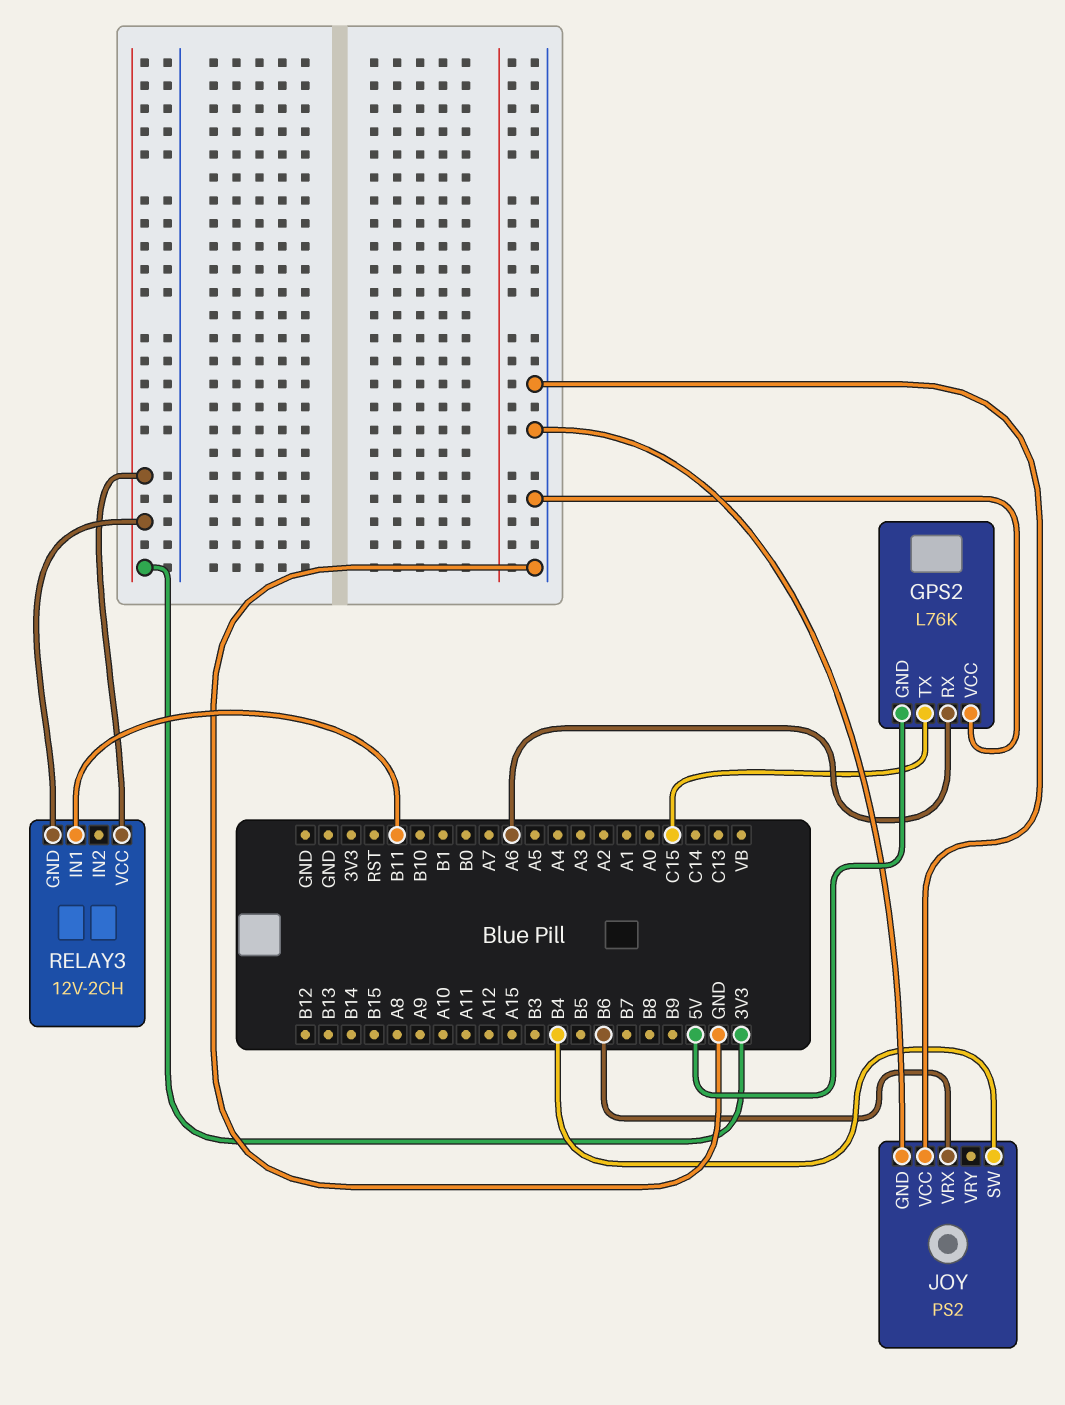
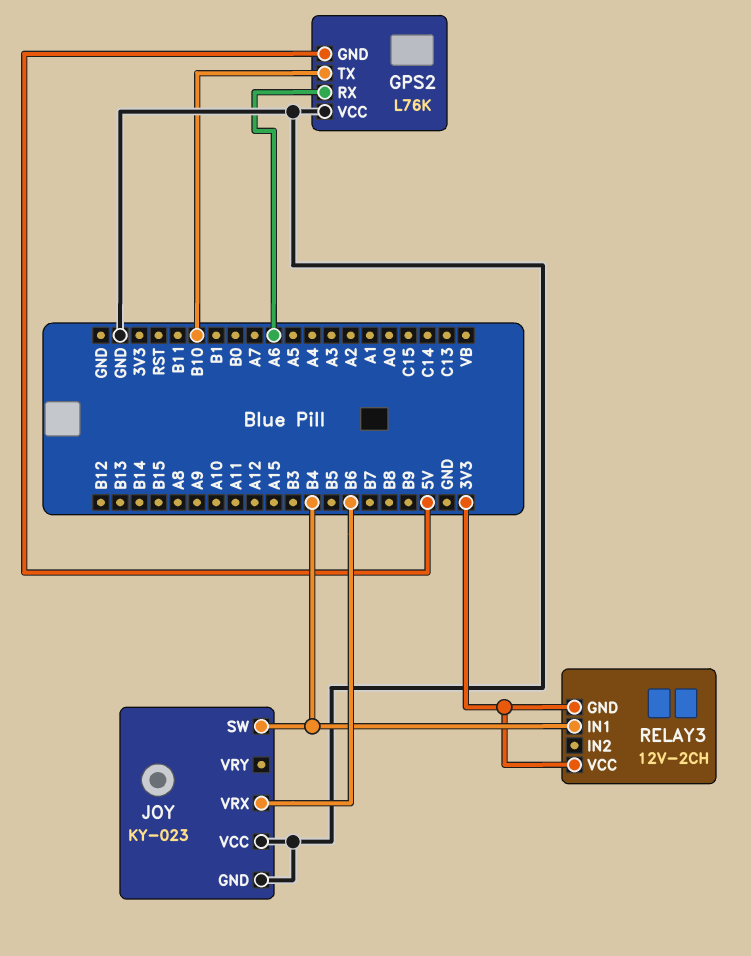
GPS2 pin TX: C15 -> B10
JOY: PS2 -> KY-023
RELAY3 pin IN1: B11 -> B4

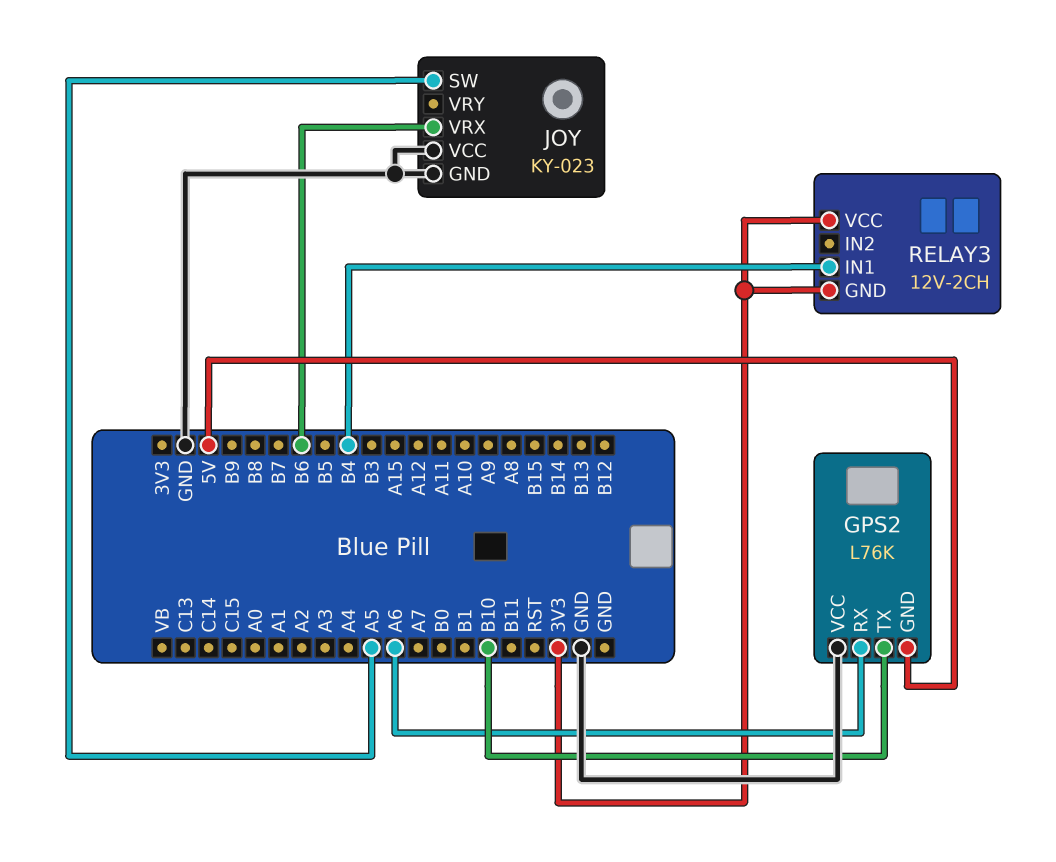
JOY pin SW: B4 -> A5

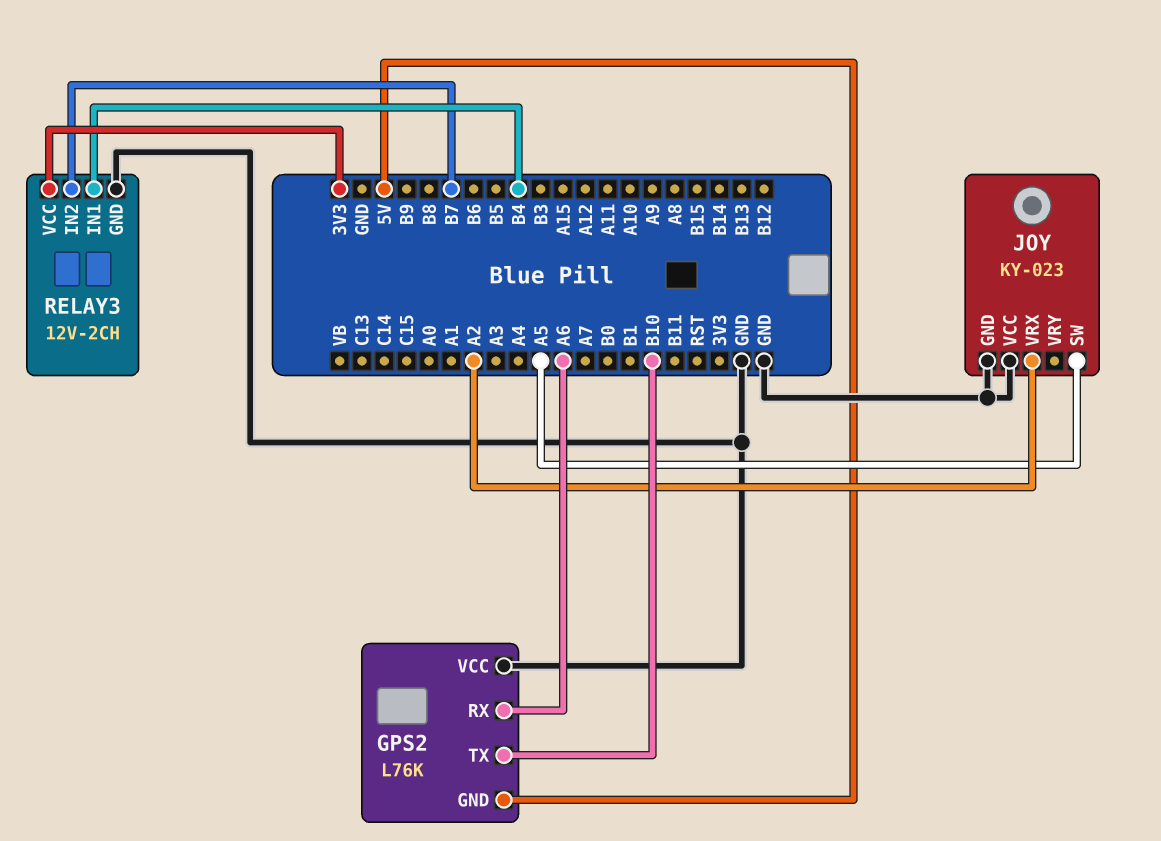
JOY pin VRX: B6 -> A2
RELAY3 pin GND: 3V3 -> GND
RELAY3 pin IN2: none -> B7

